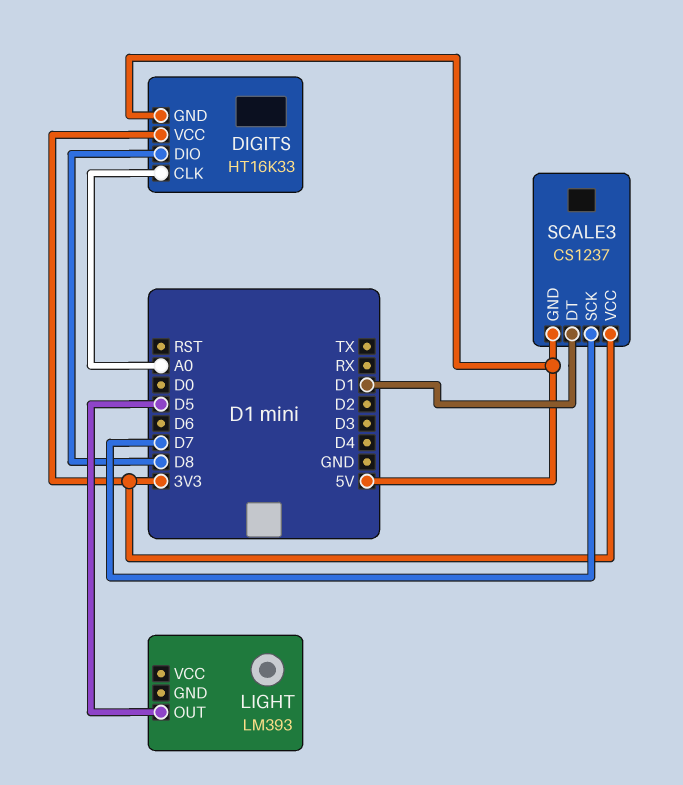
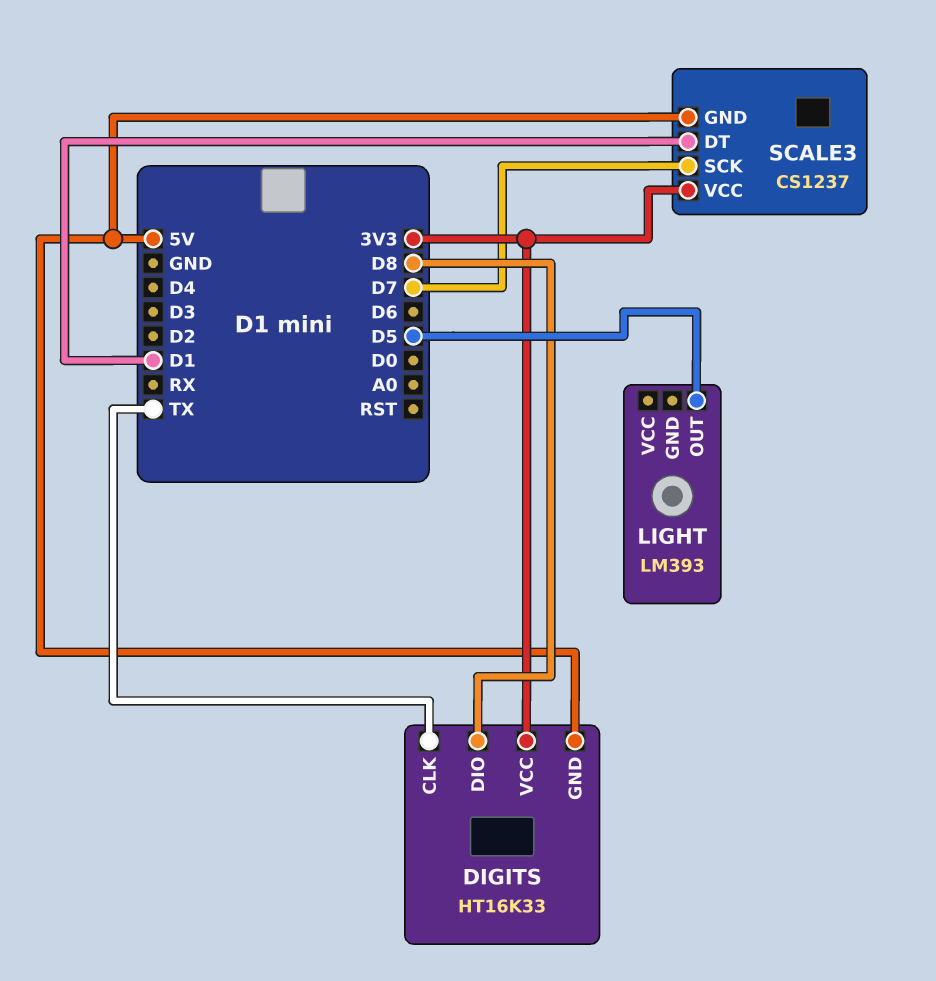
DIGITS pin CLK: A0 -> TX

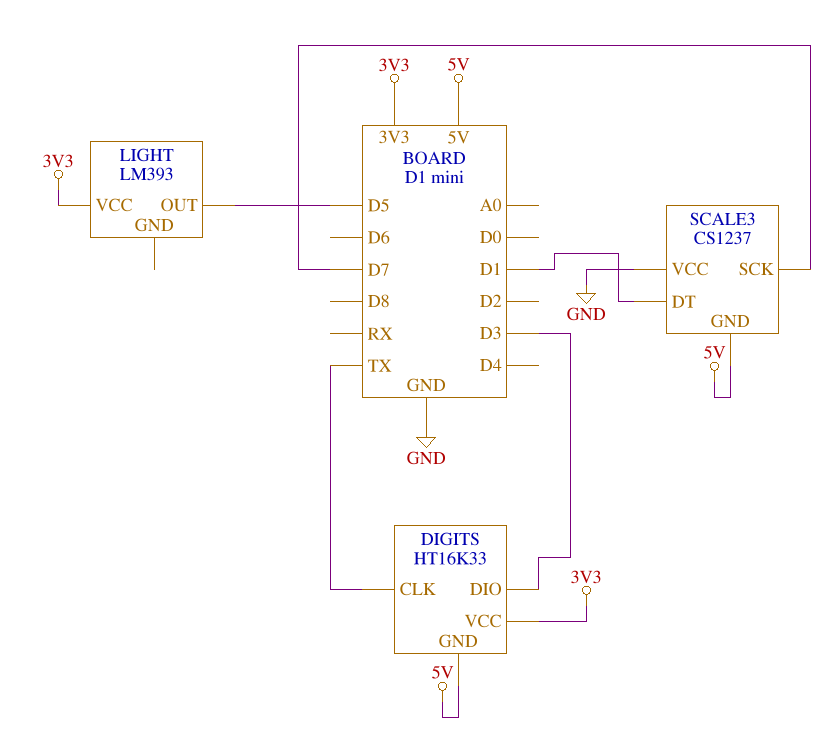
DIGITS pin DIO: D8 -> D3
LIGHT pin VCC: none -> 3V3
SCALE3 pin VCC: 3V3 -> GND

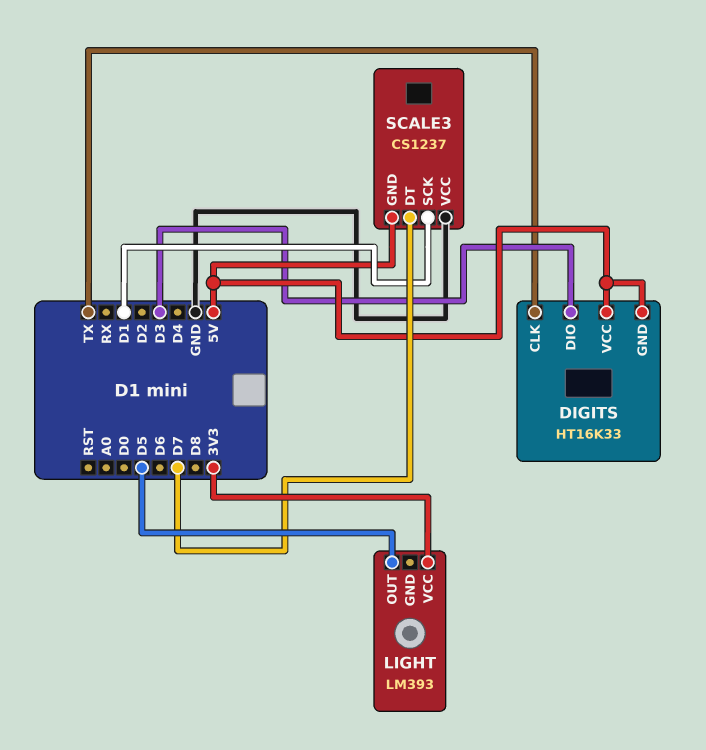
DIGITS pin VCC: 3V3 -> 5V
SCALE3 pin DT: D1 -> D7
SCALE3 pin SCK: D7 -> D1

